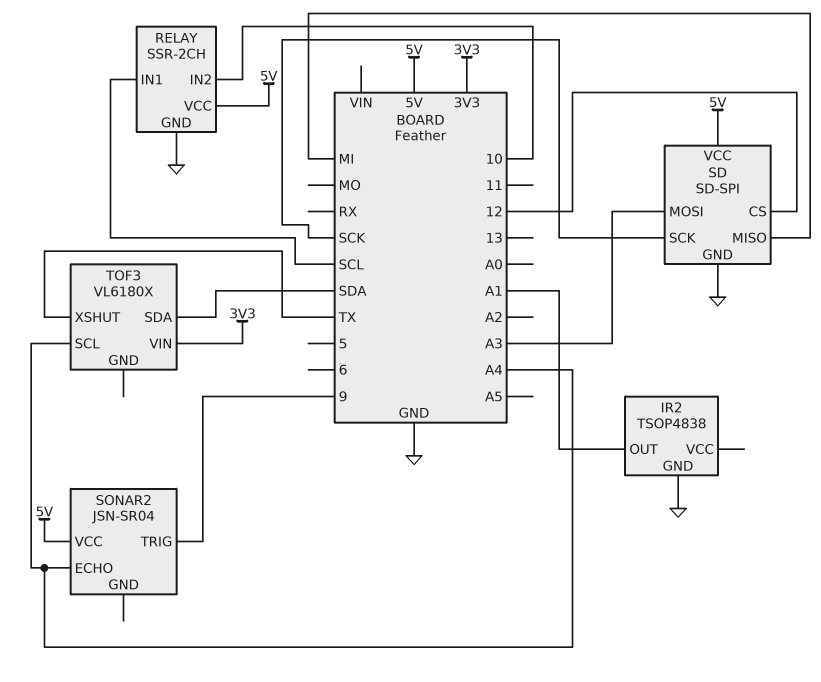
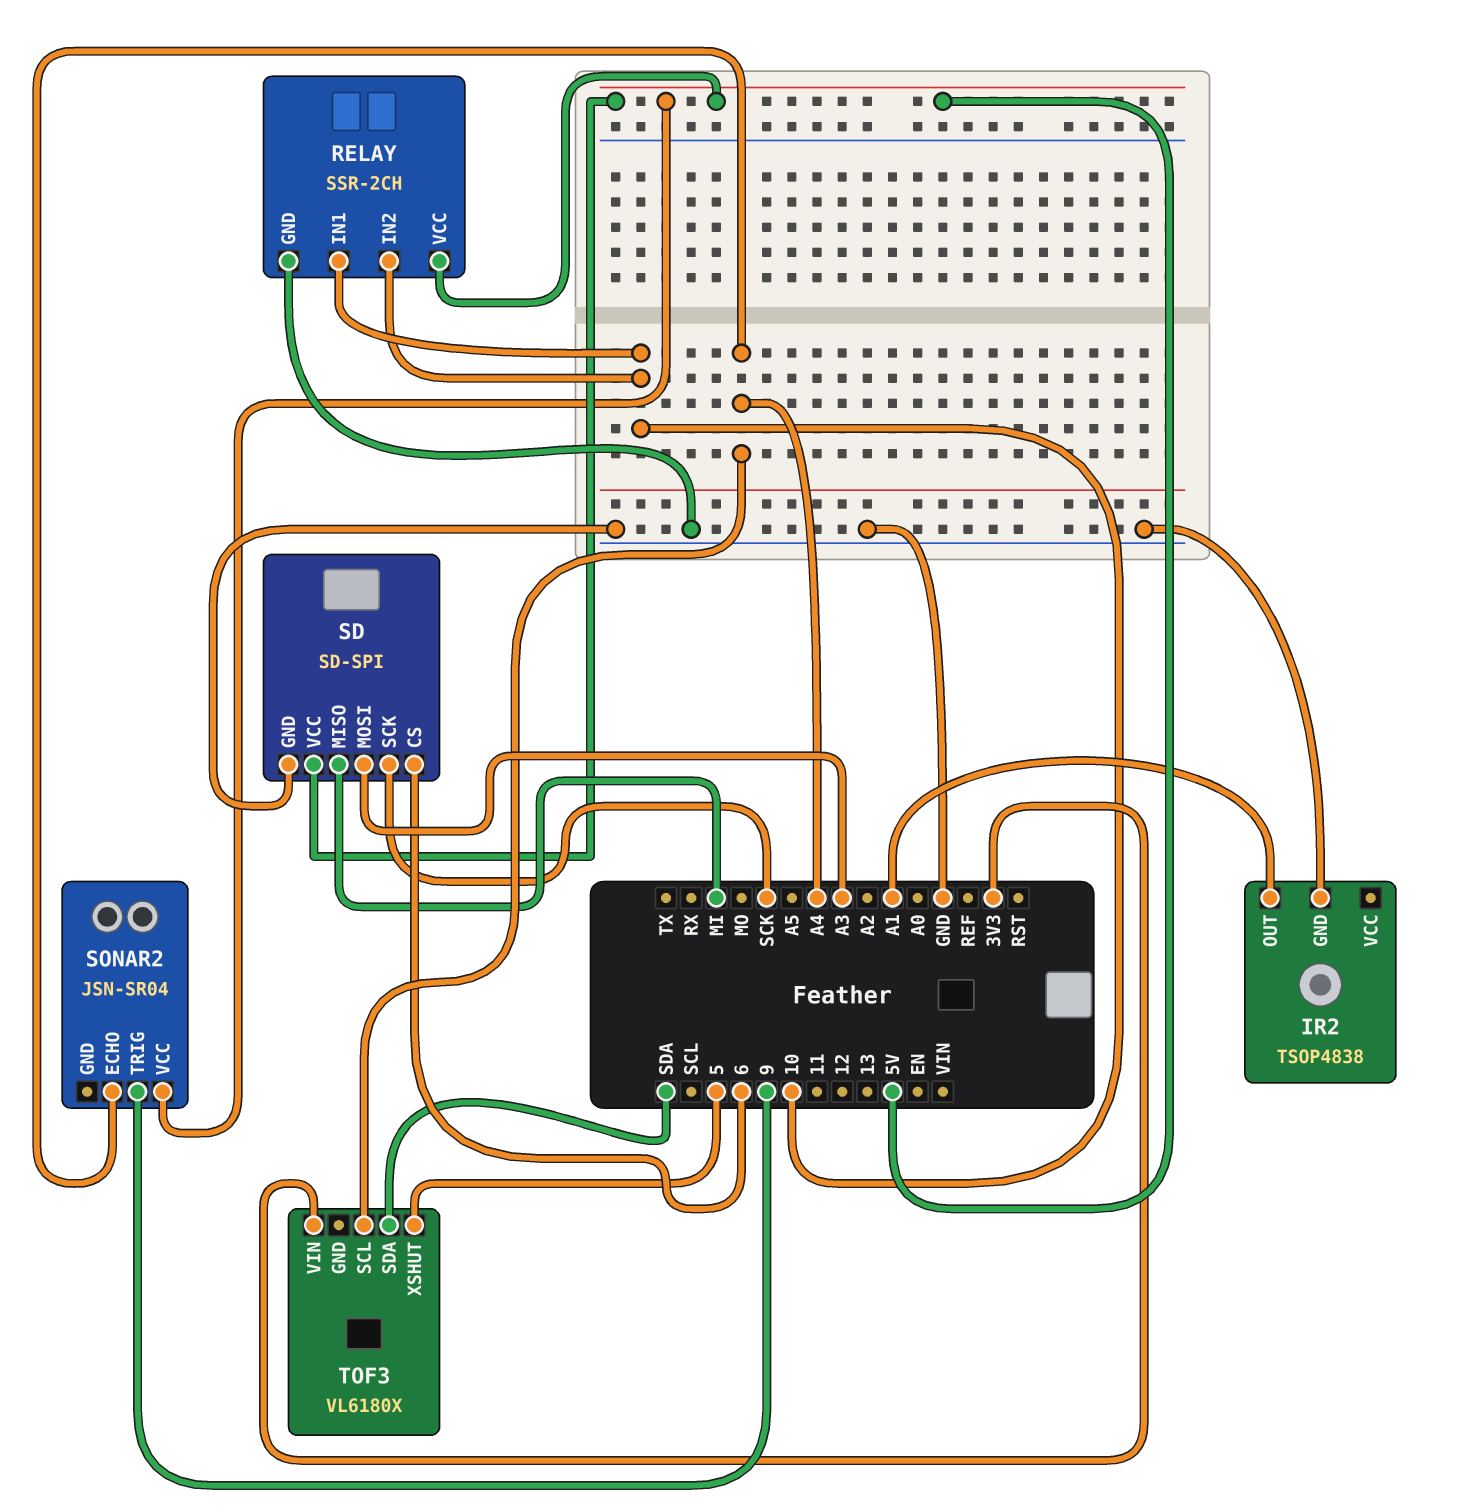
RELAY pin IN1: SCL -> 10
SD pin CS: 12 -> 6
TOF3 pin XSHUT: TX -> 5

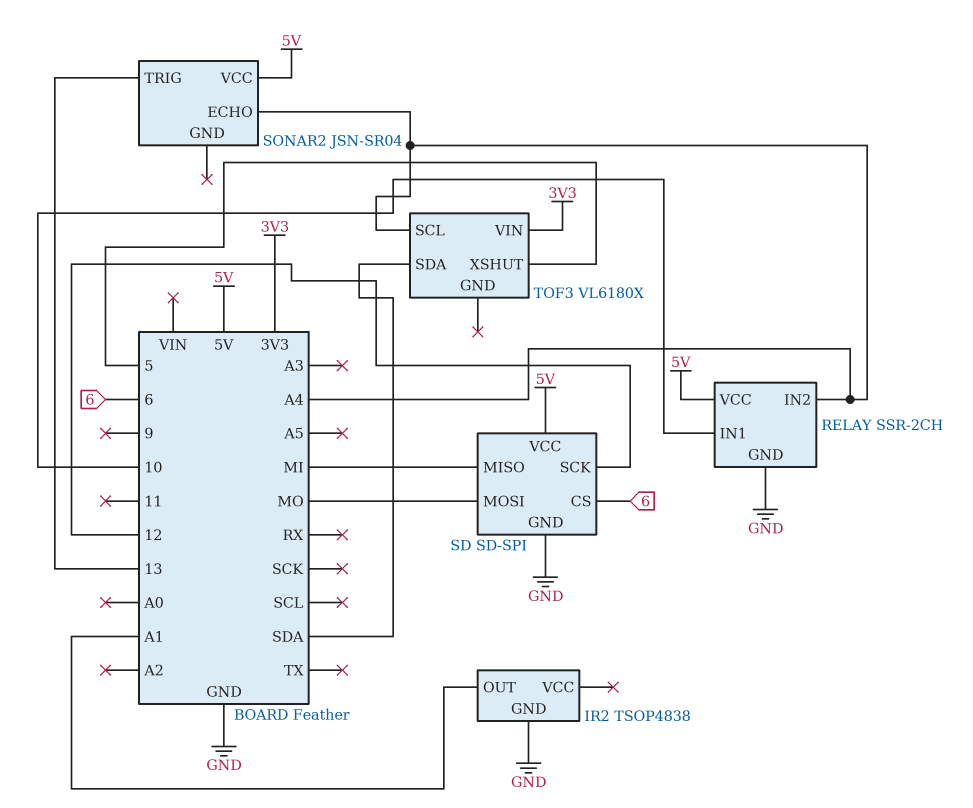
RELAY pin IN2: 10 -> A4
SD pin MOSI: A3 -> MO
SD pin SCK: SCK -> 12
SONAR2 pin TRIG: 9 -> 13

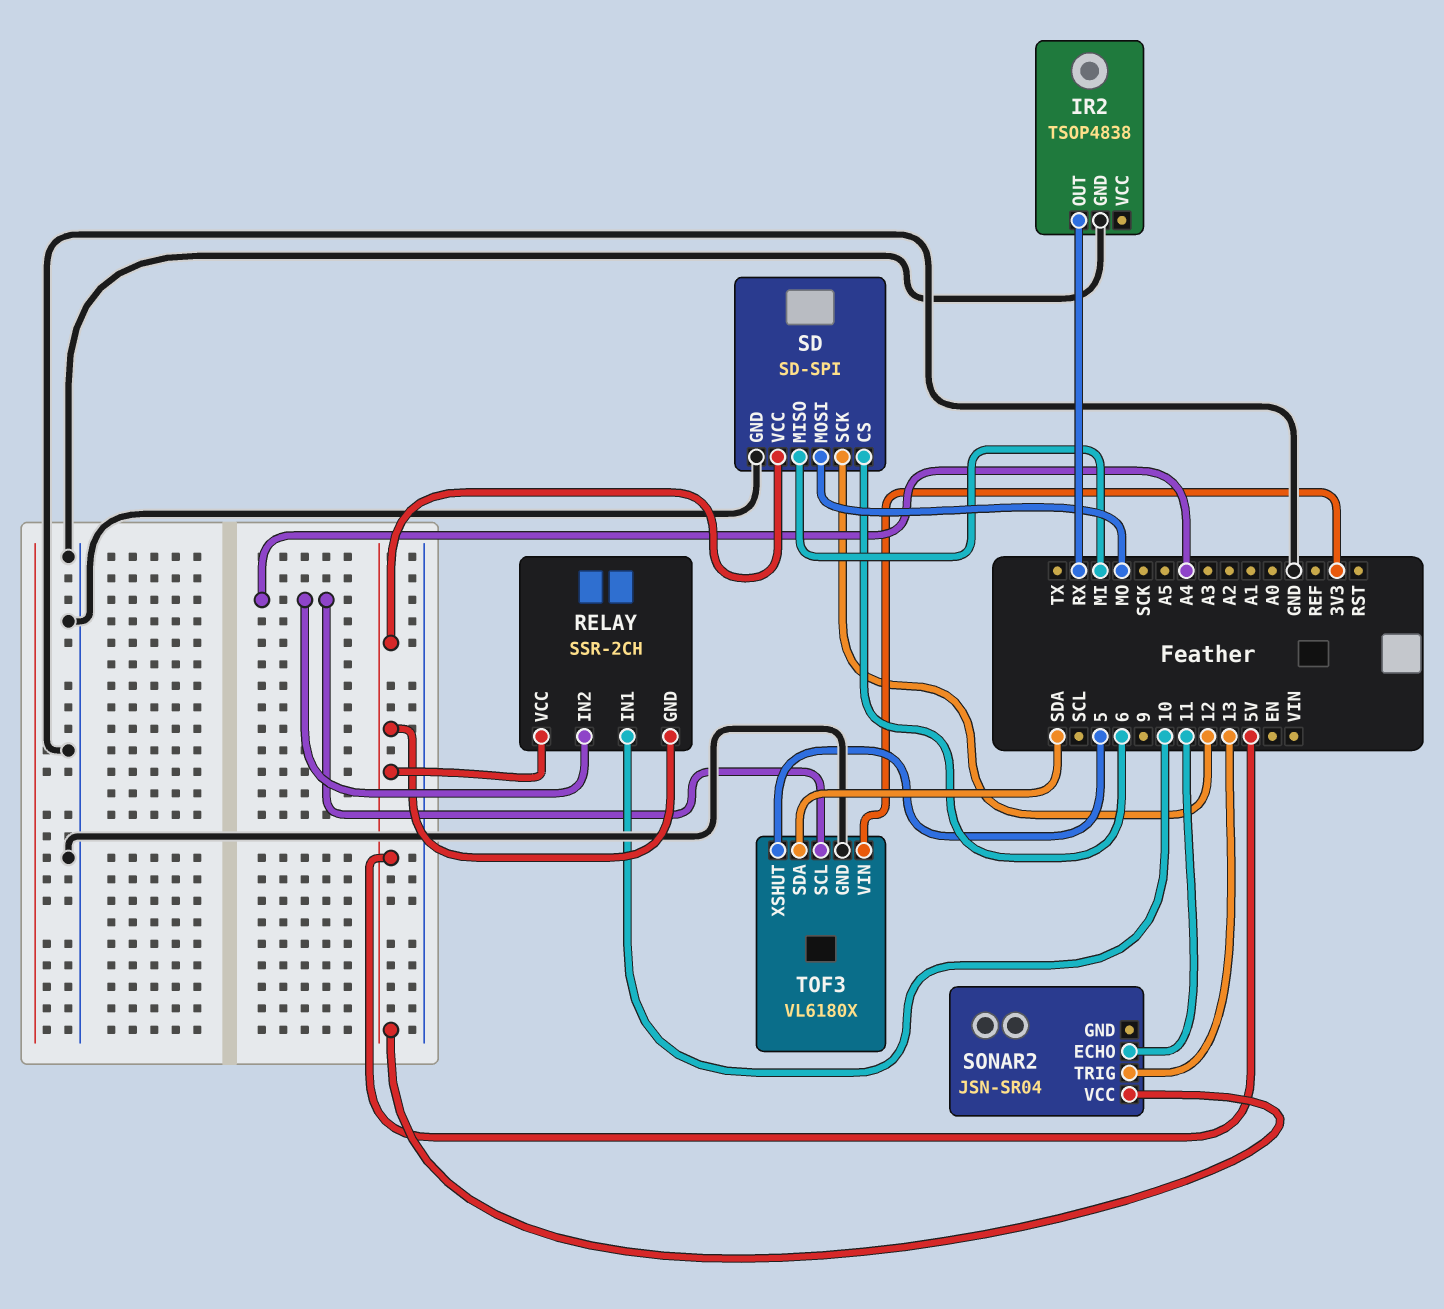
IR2 pin OUT: A1 -> RX
RELAY pin GND: GND -> 5V
SONAR2 pin ECHO: A4 -> 11
TOF3 pin GND: none -> GND

